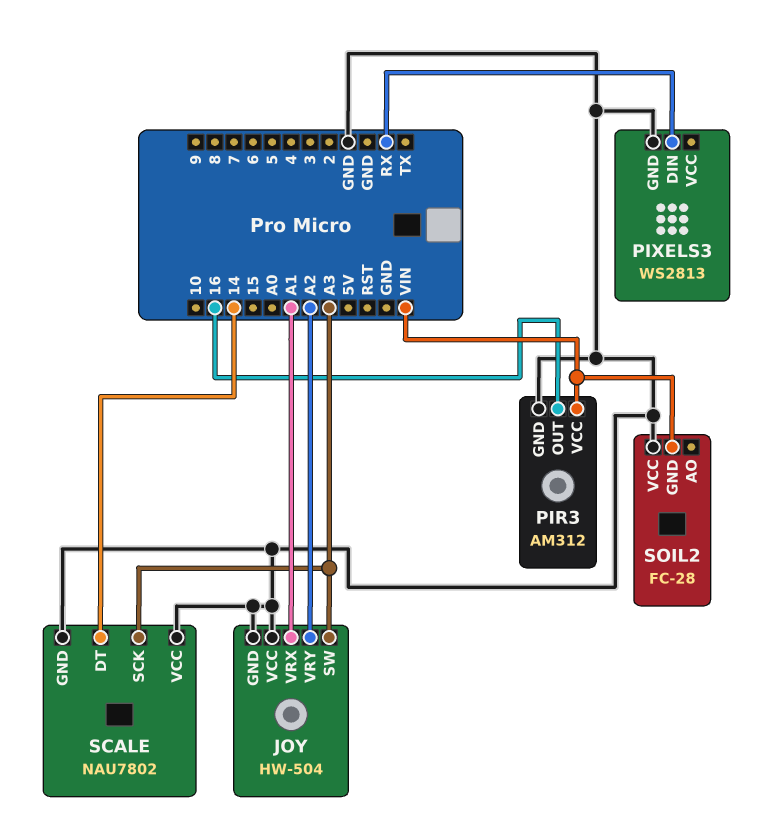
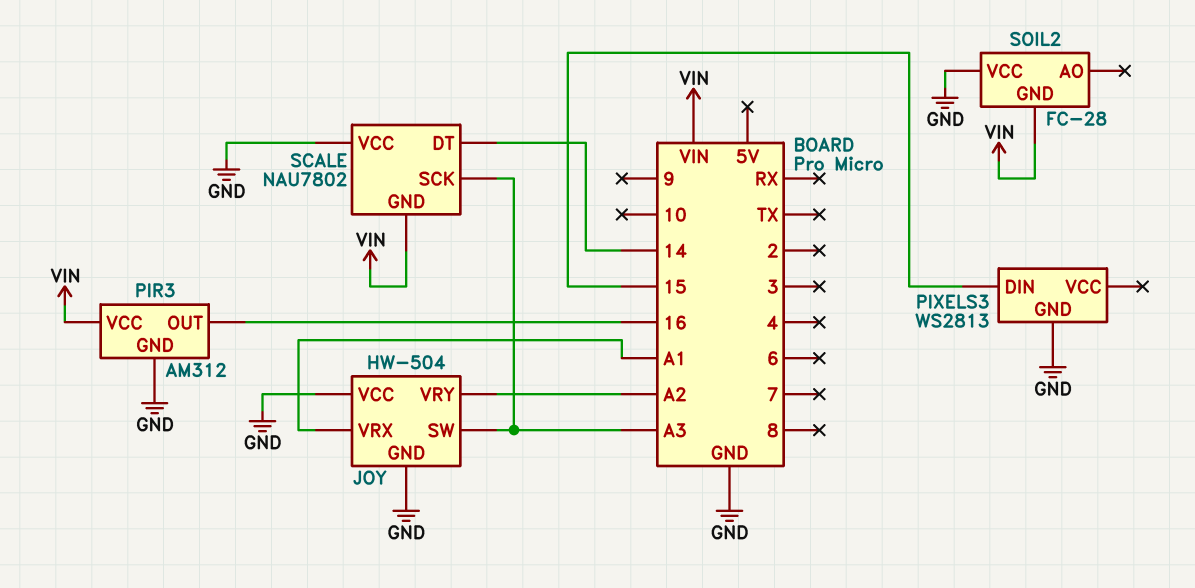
PIXELS3 pin DIN: RX -> 15
SCALE pin GND: GND -> VIN

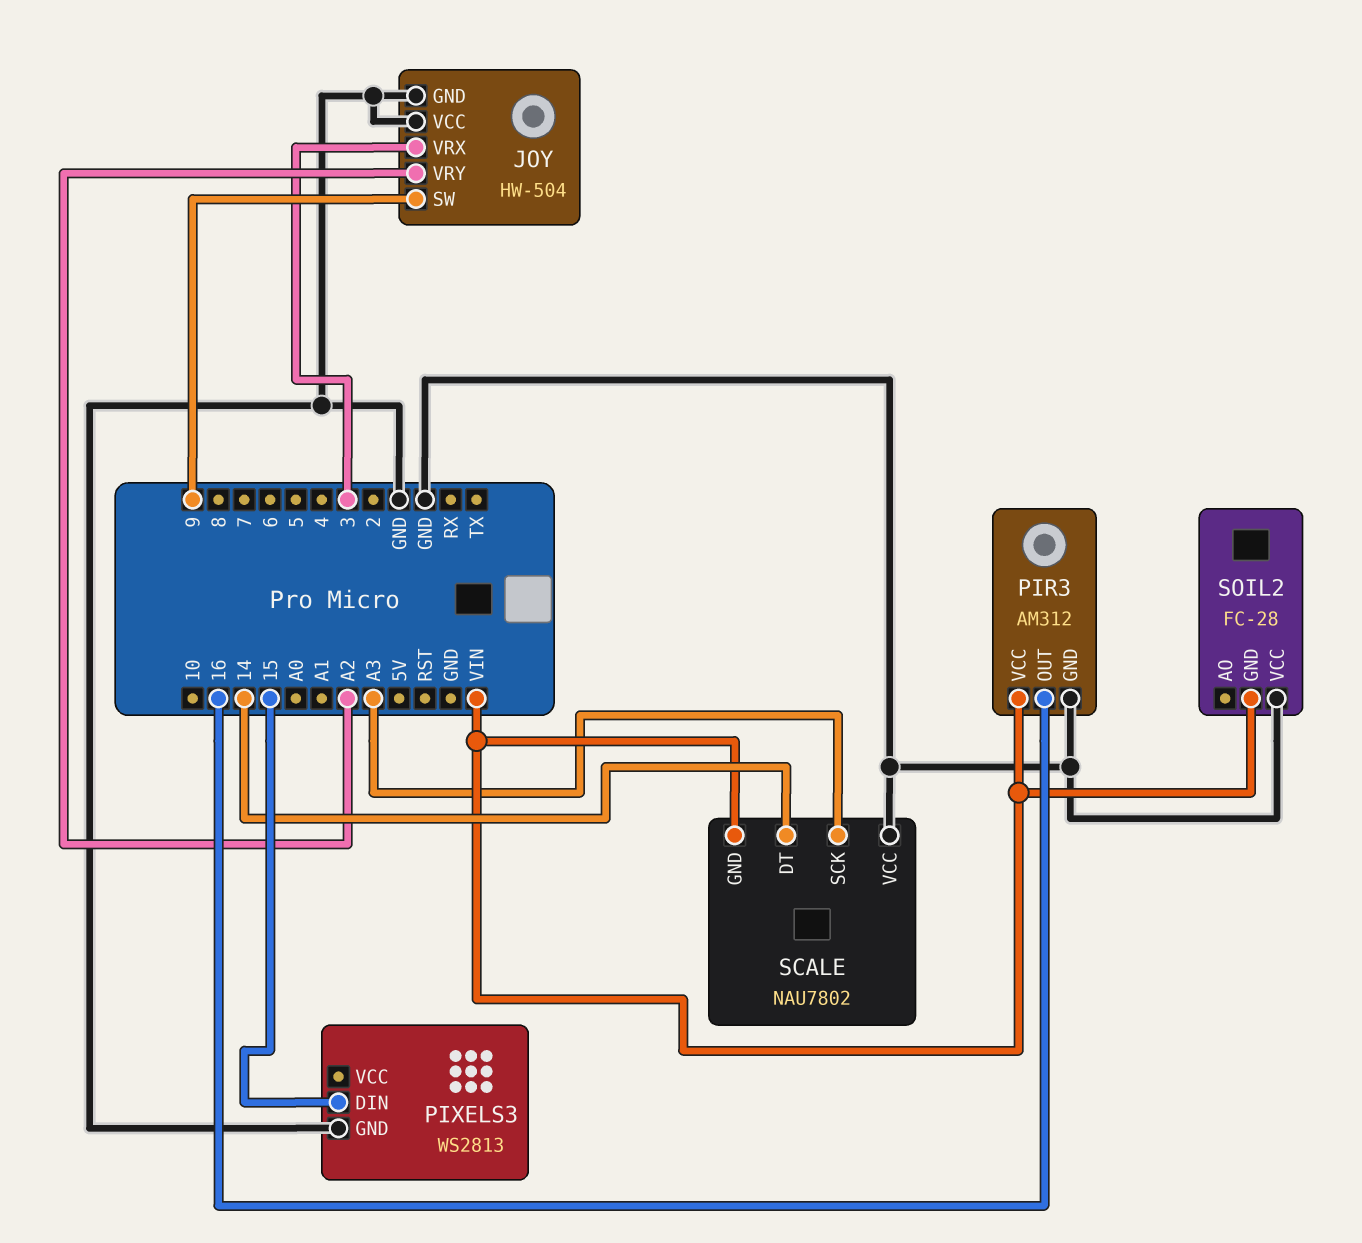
JOY pin SW: A3 -> 9
JOY pin VRX: A1 -> 3

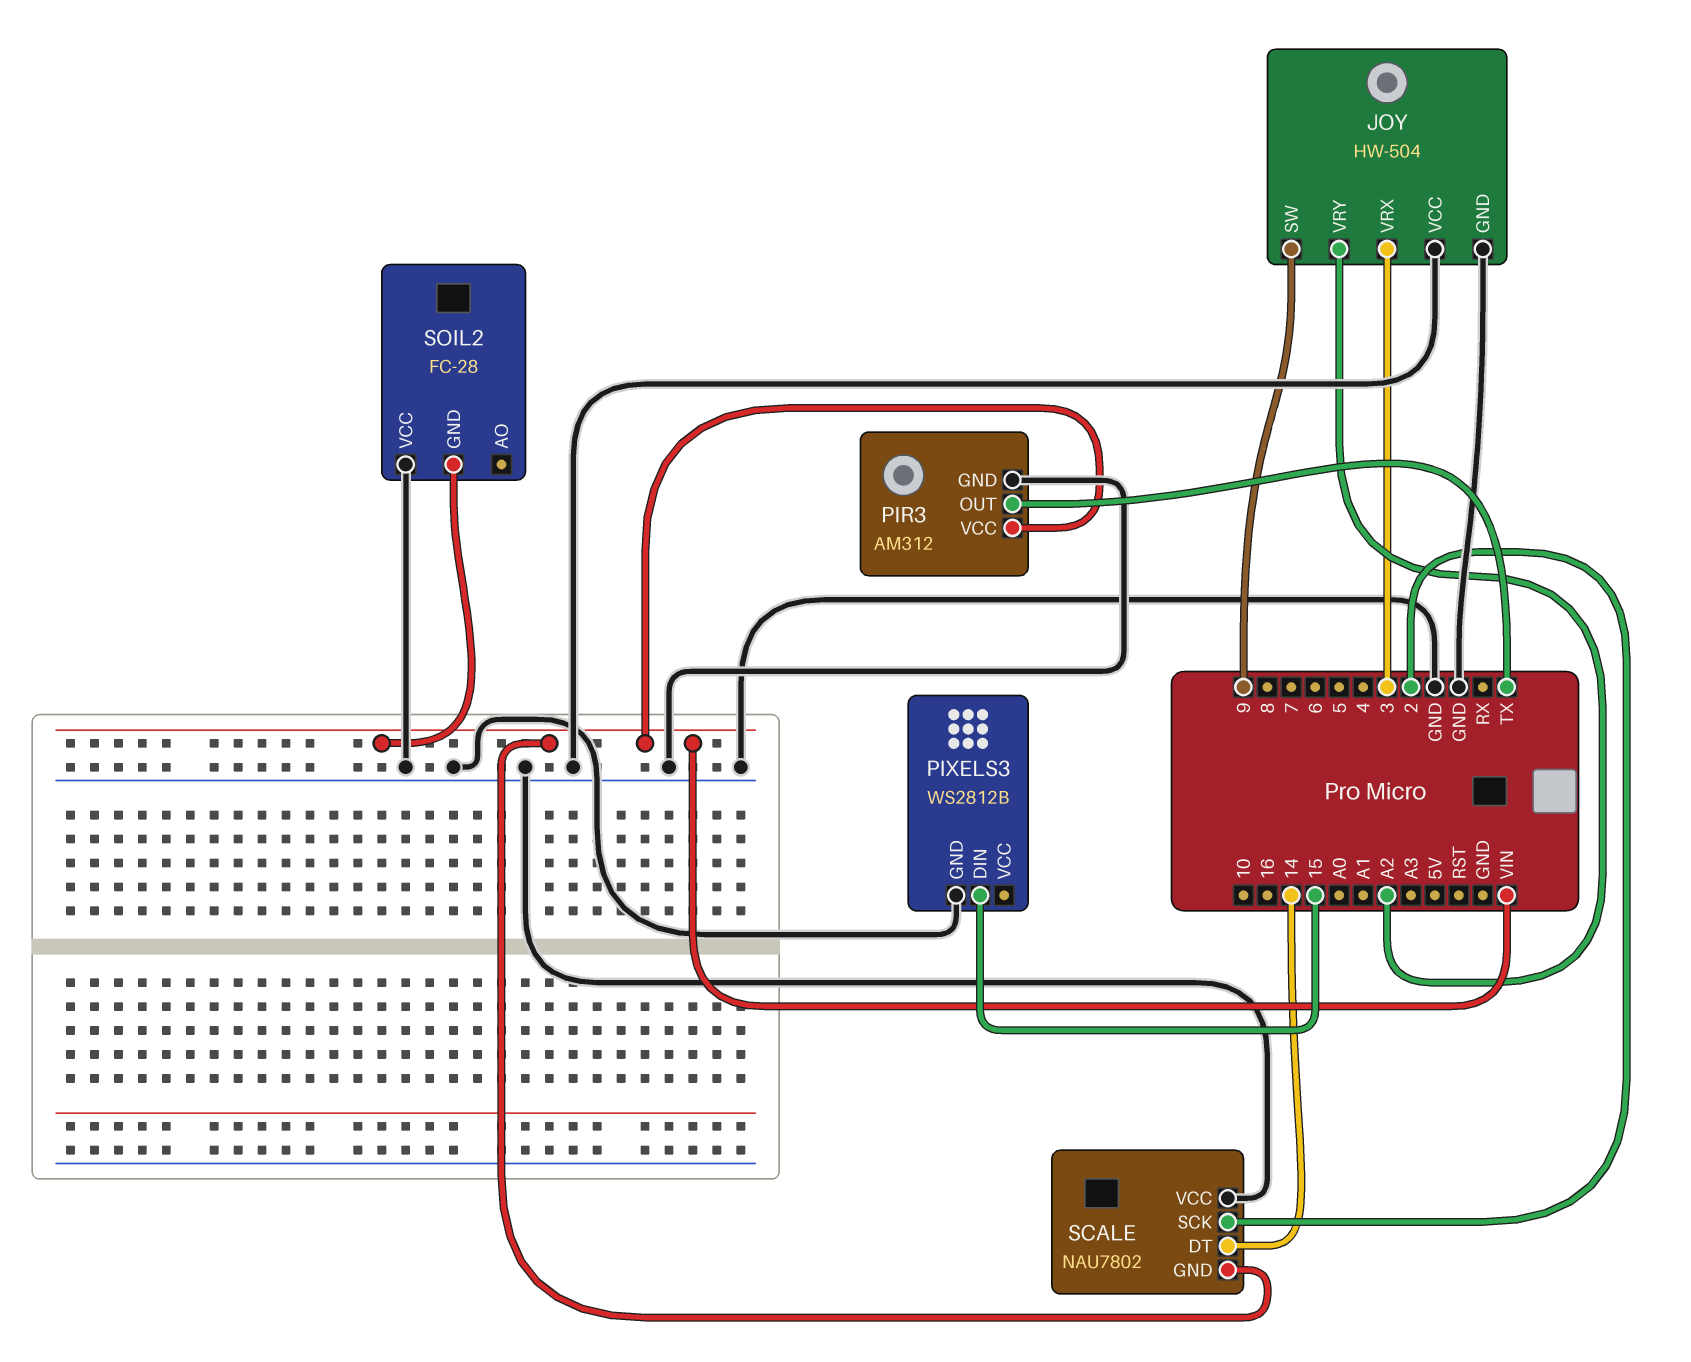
PIR3 pin OUT: 16 -> TX
PIXELS3: WS2813 -> WS2812B
SCALE pin SCK: A3 -> 2

